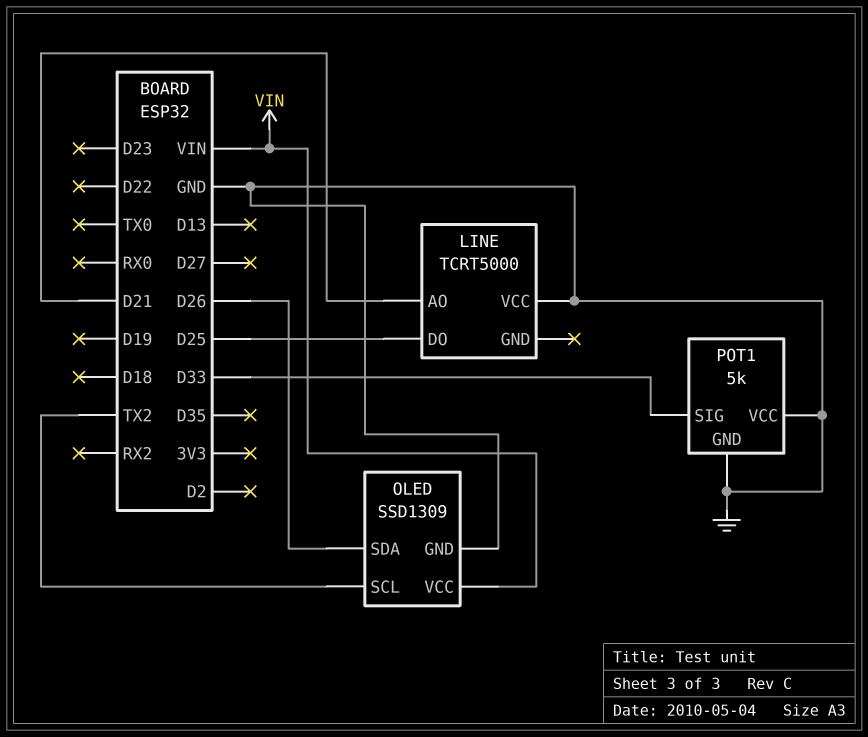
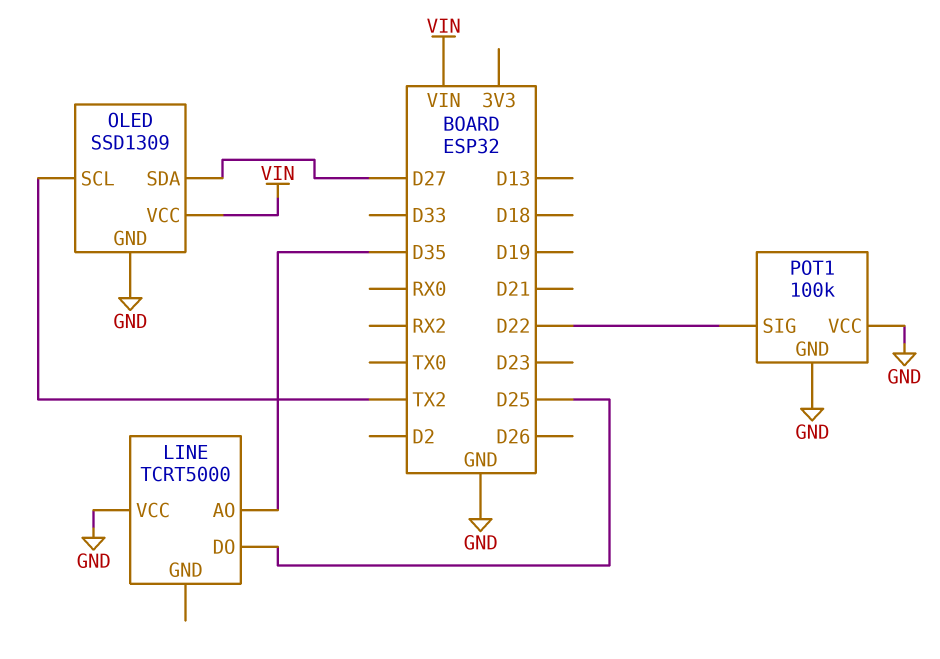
LINE pin AO: D21 -> D35
OLED pin SDA: D26 -> D27
POT1: 5k -> 100k
POT1 pin SIG: D33 -> D22

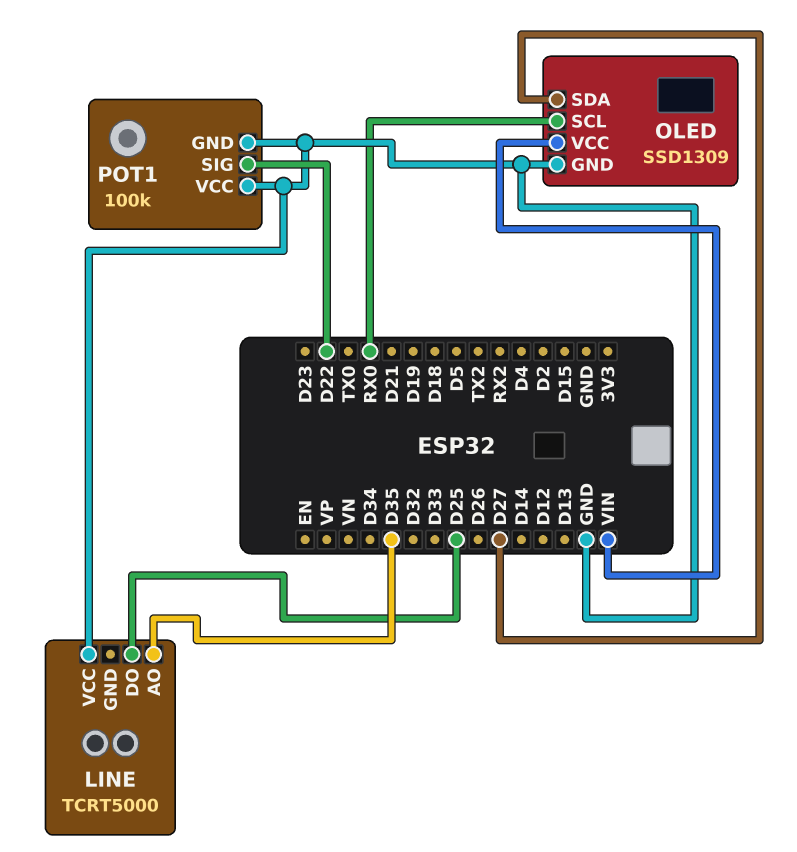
OLED pin SCL: TX2 -> RX0

